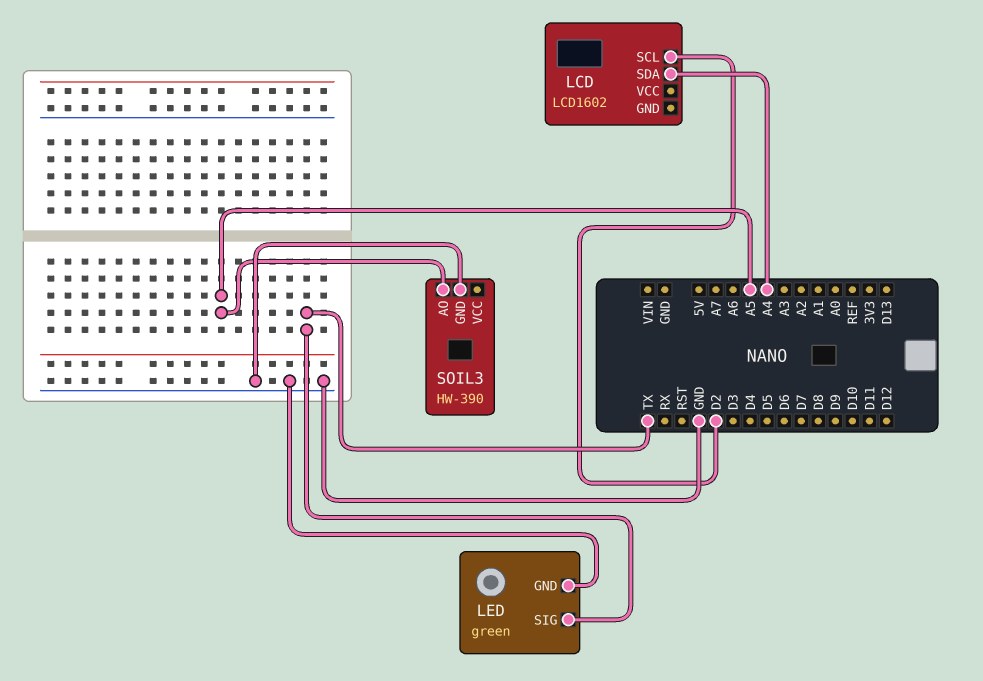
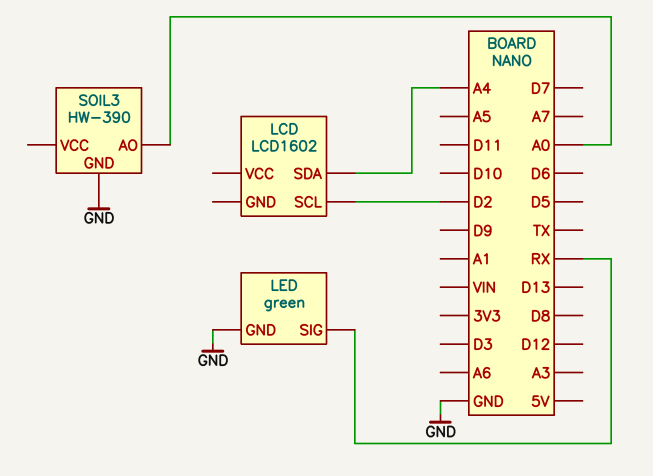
LED pin SIG: TX -> RX
SOIL3 pin AO: A5 -> A0

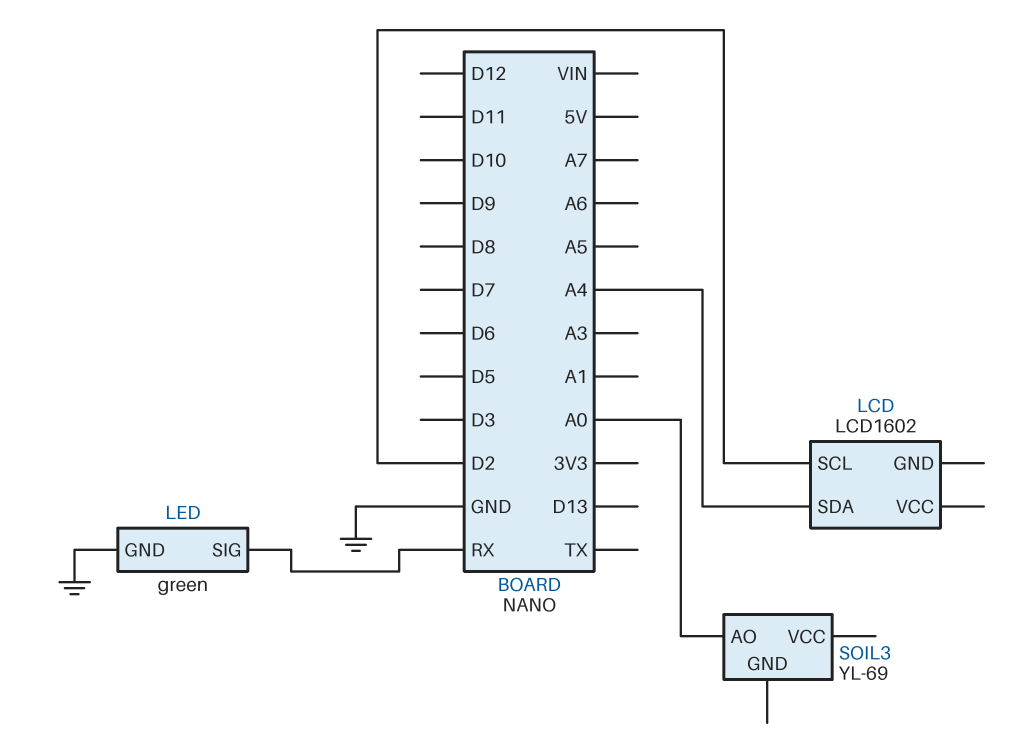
SOIL3: HW-390 -> YL-69
SOIL3 pin GND: GND -> none

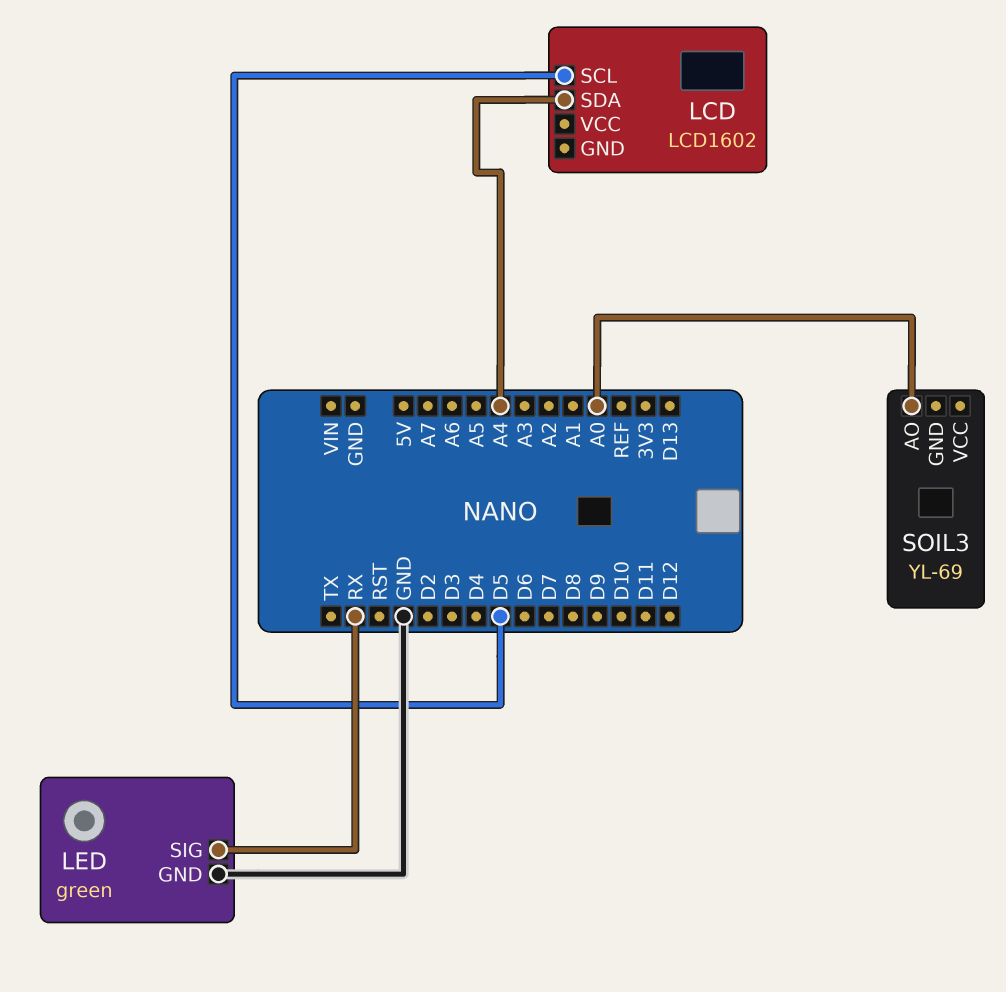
LCD pin SCL: D2 -> D5

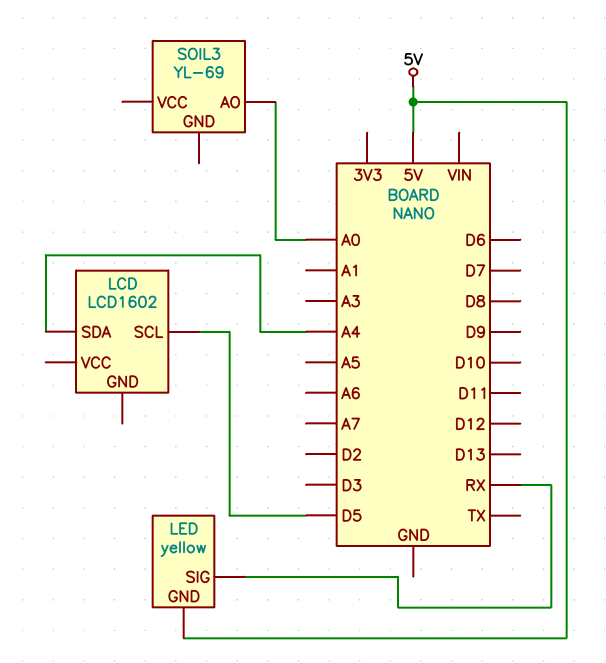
LED: green -> yellow
LED pin GND: GND -> 5V

